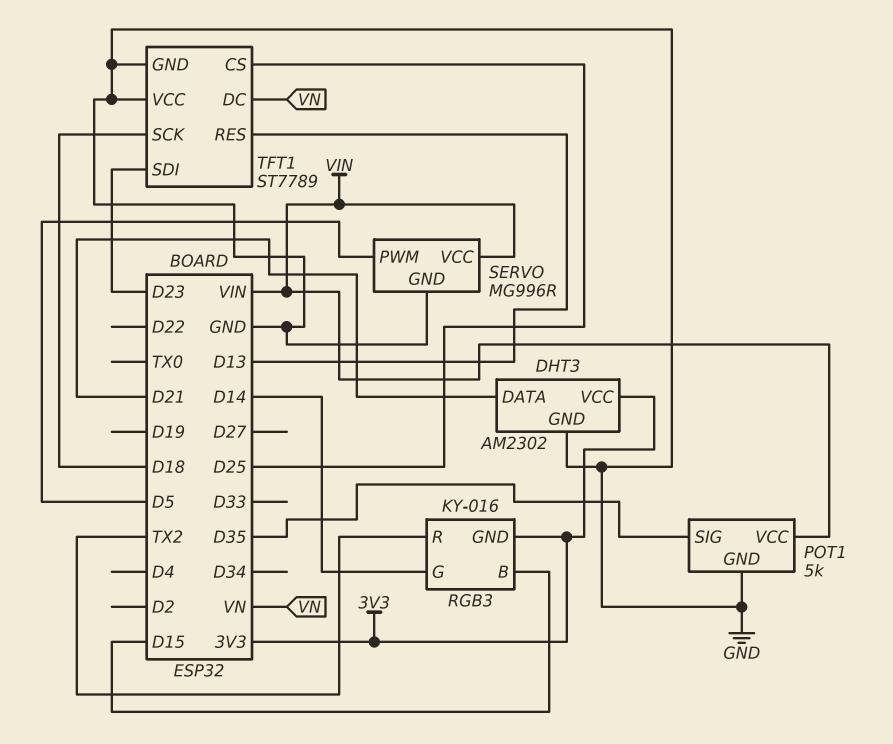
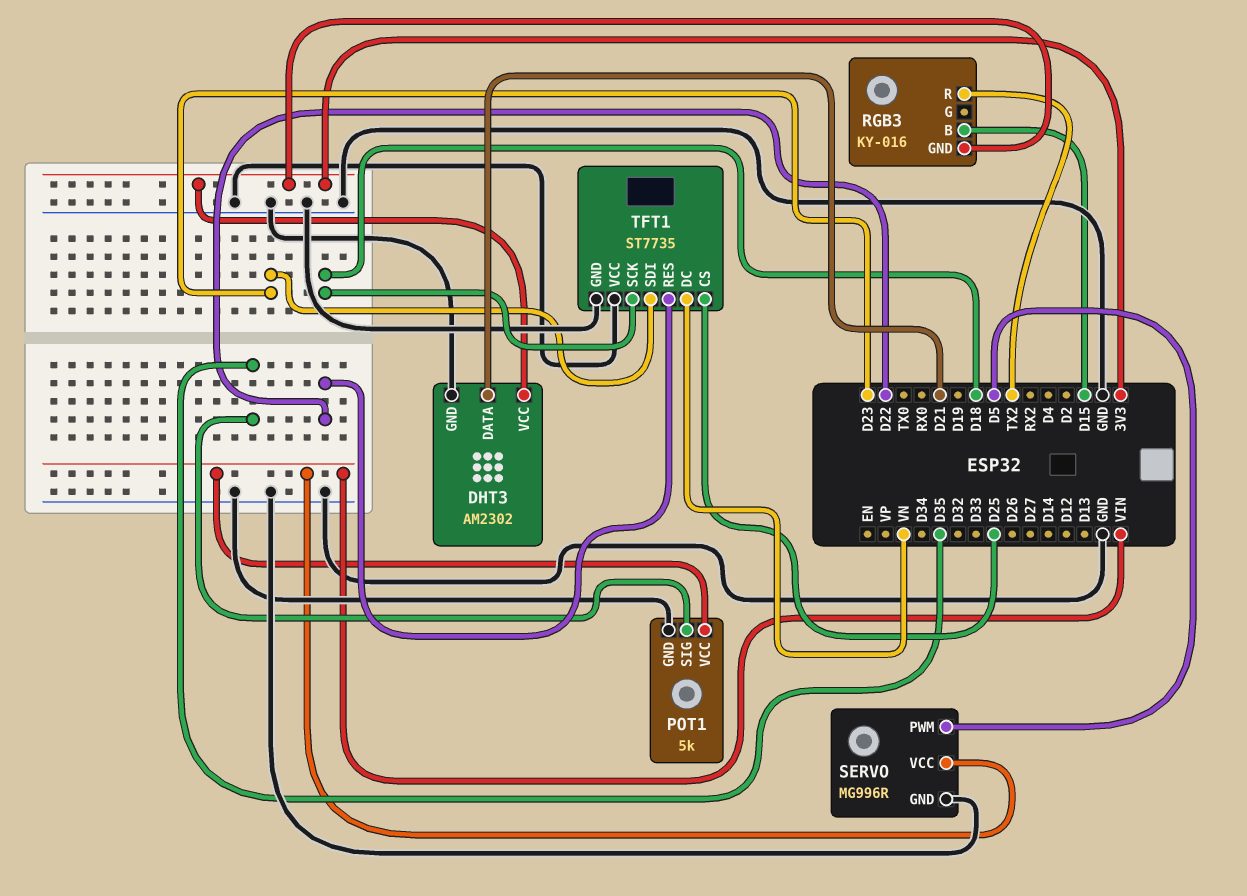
RGB3 pin G: D14 -> none
TFT1: ST7789 -> ST7735
TFT1 pin RES: D13 -> D22

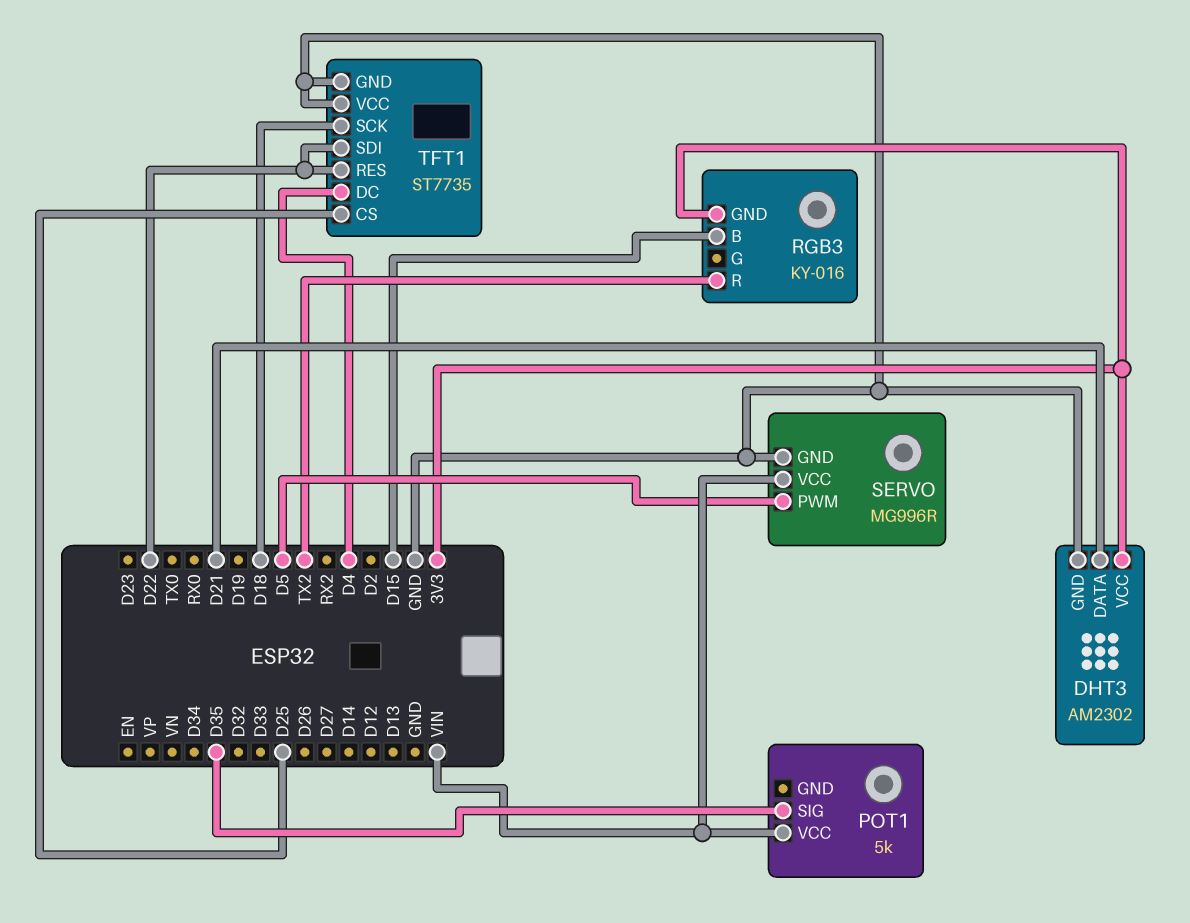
POT1 pin GND: GND -> none
TFT1 pin DC: VN -> D4
TFT1 pin SDI: D23 -> D22

